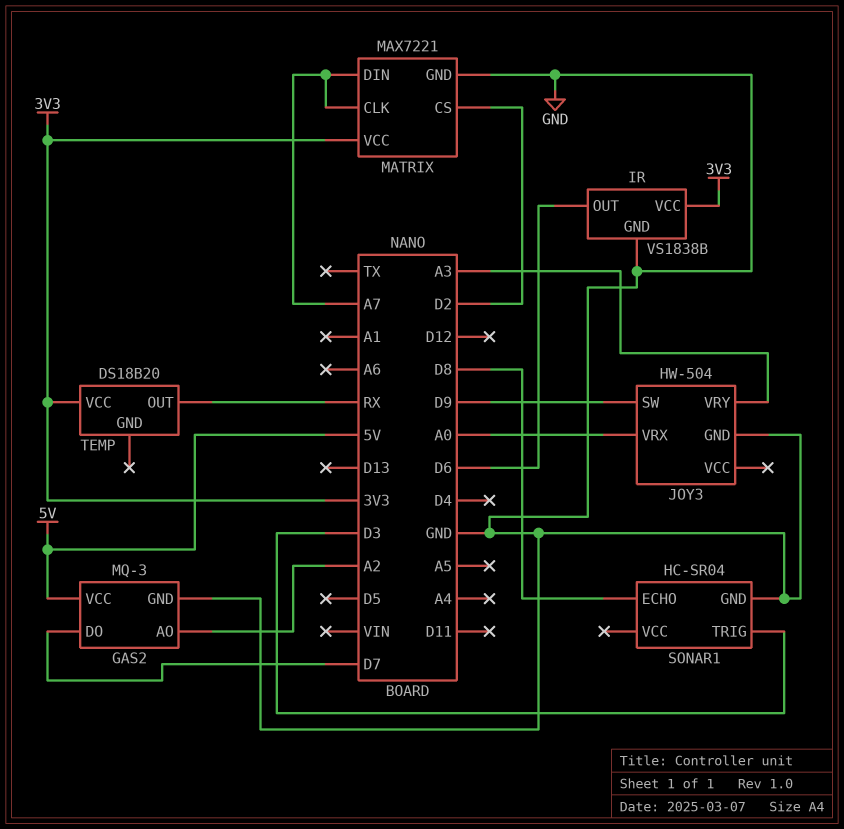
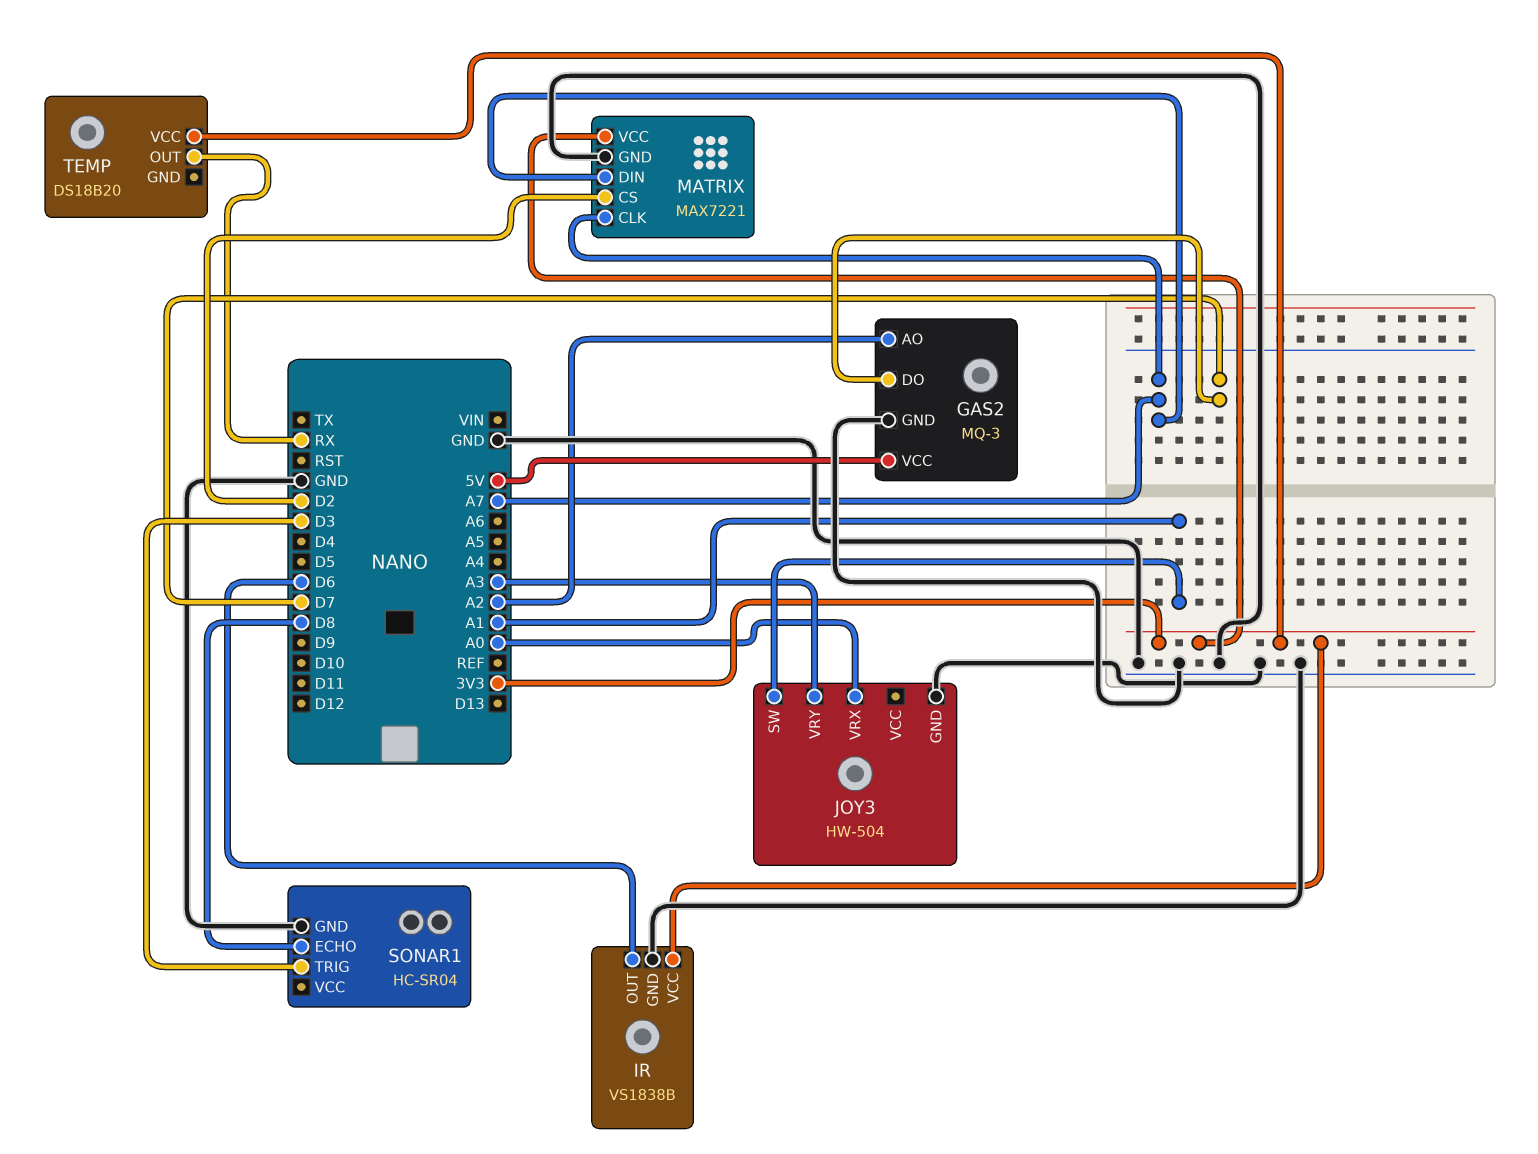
JOY3 pin SW: D9 -> A1

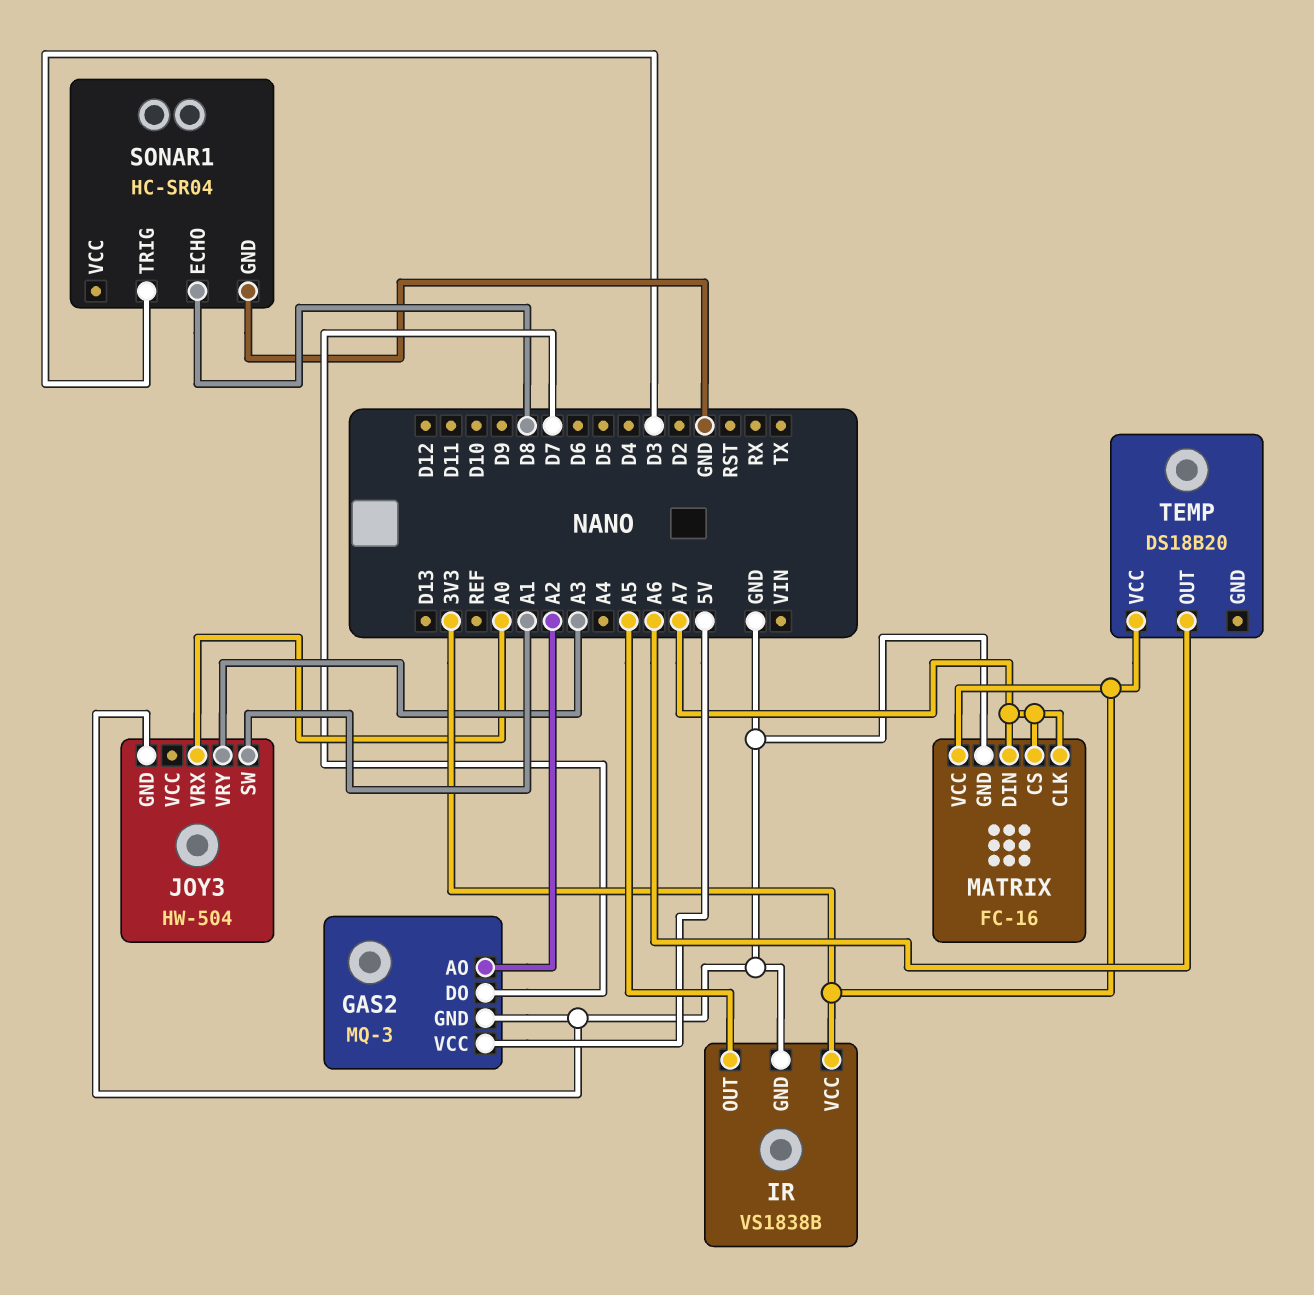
IR pin OUT: D6 -> A5
MATRIX: MAX7221 -> FC-16
MATRIX pin CS: D2 -> A7
TEMP pin OUT: RX -> A6

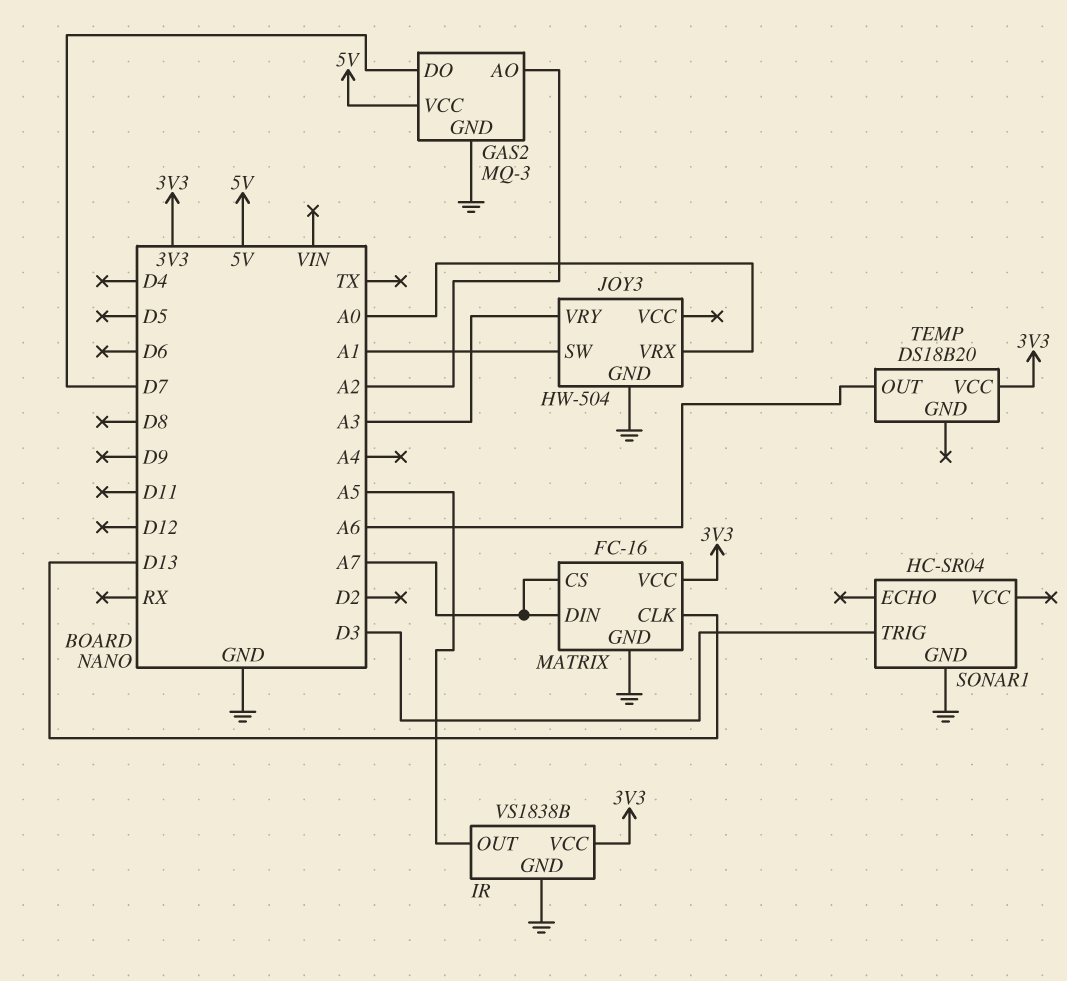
MATRIX pin CLK: A7 -> D13
SONAR1 pin ECHO: D8 -> none

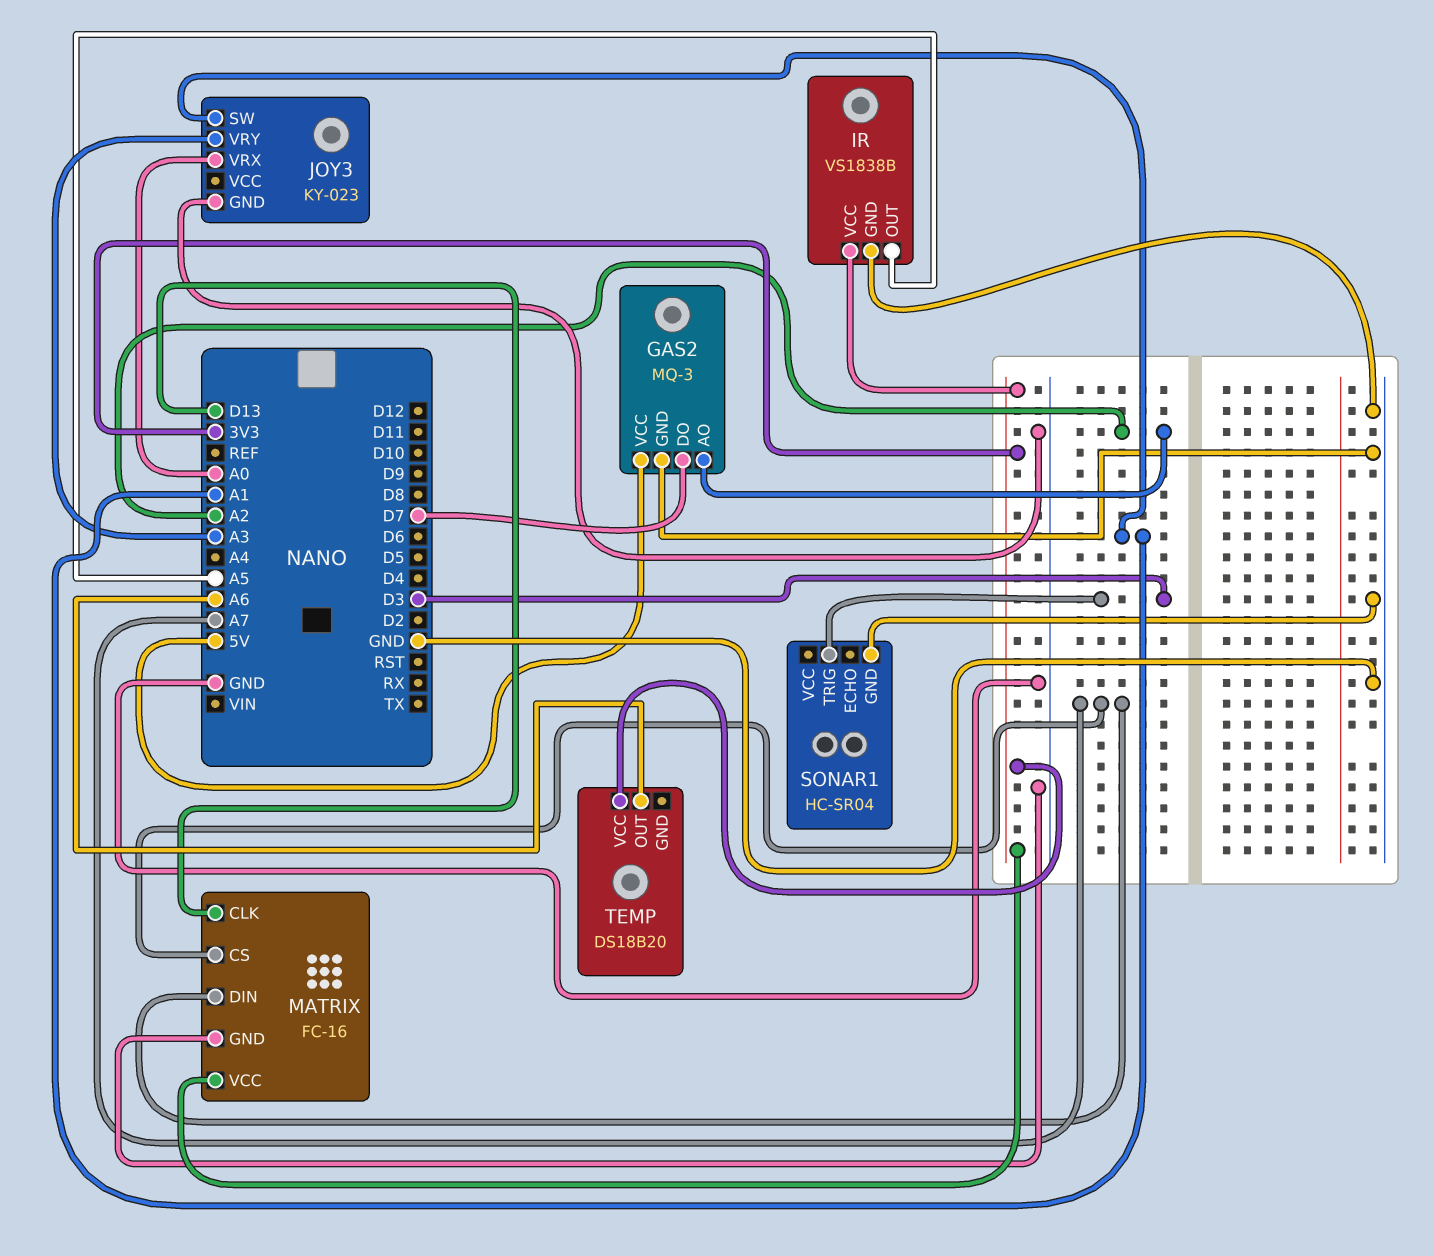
JOY3: HW-504 -> KY-023

